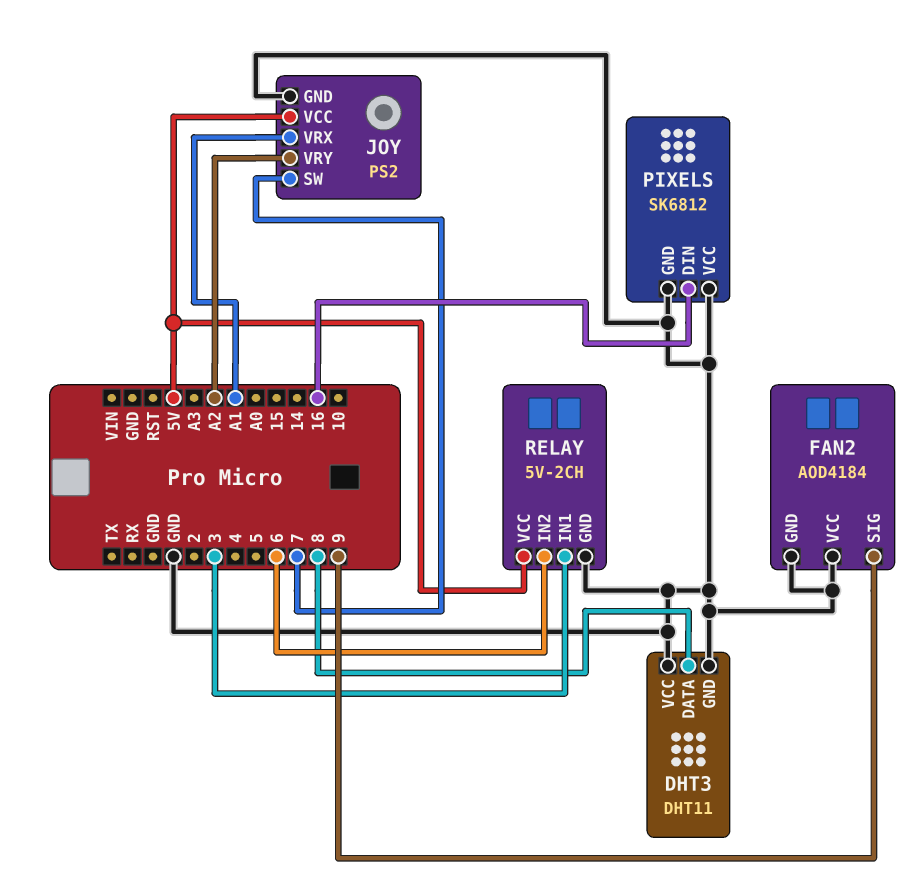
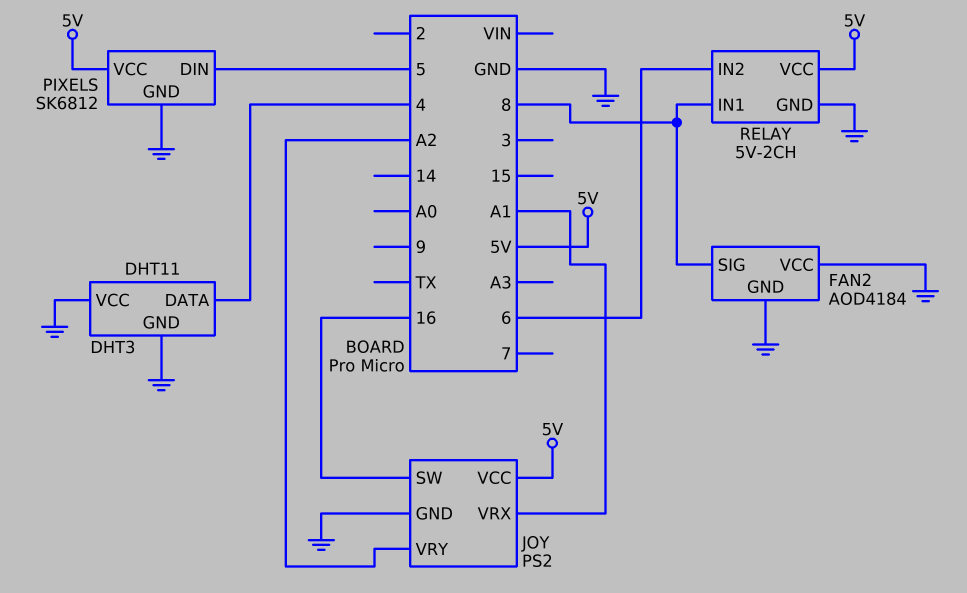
DHT3 pin DATA: 8 -> 4
FAN2 pin SIG: 9 -> 8
JOY pin SW: 7 -> 16
PIXELS pin DIN: 16 -> 5
PIXELS pin VCC: GND -> 5V
RELAY pin IN1: 3 -> 8

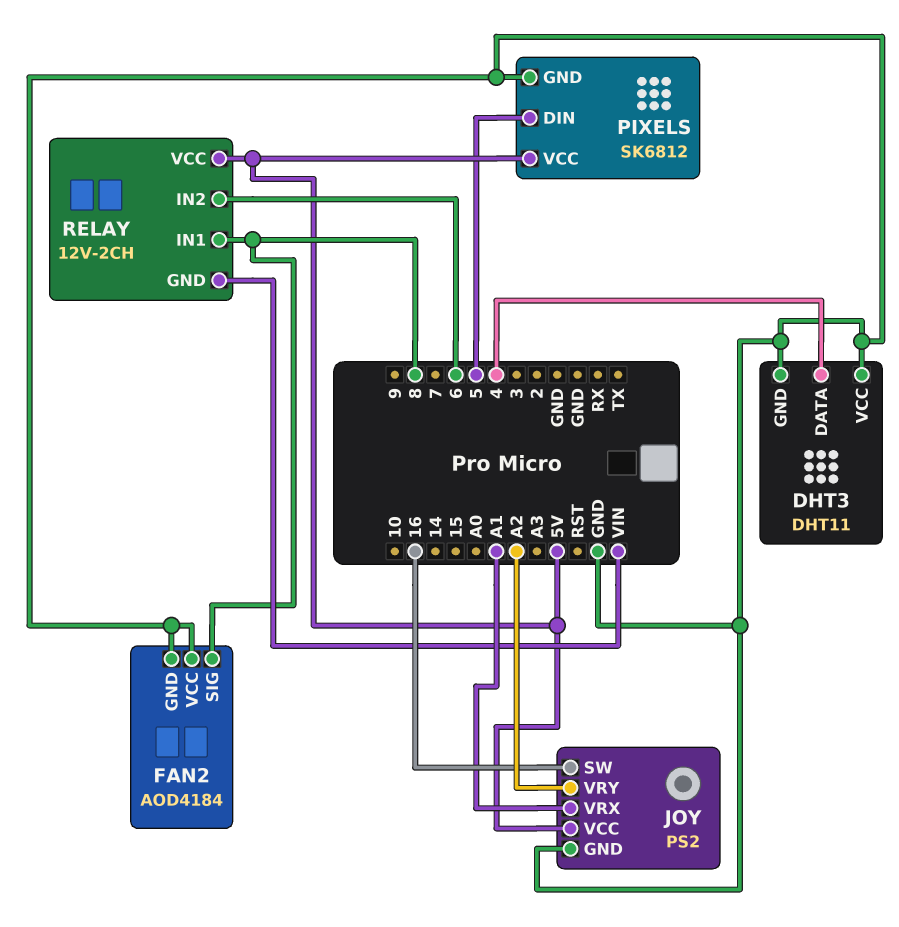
RELAY: 5V-2CH -> 12V-2CH
RELAY pin GND: GND -> VIN

